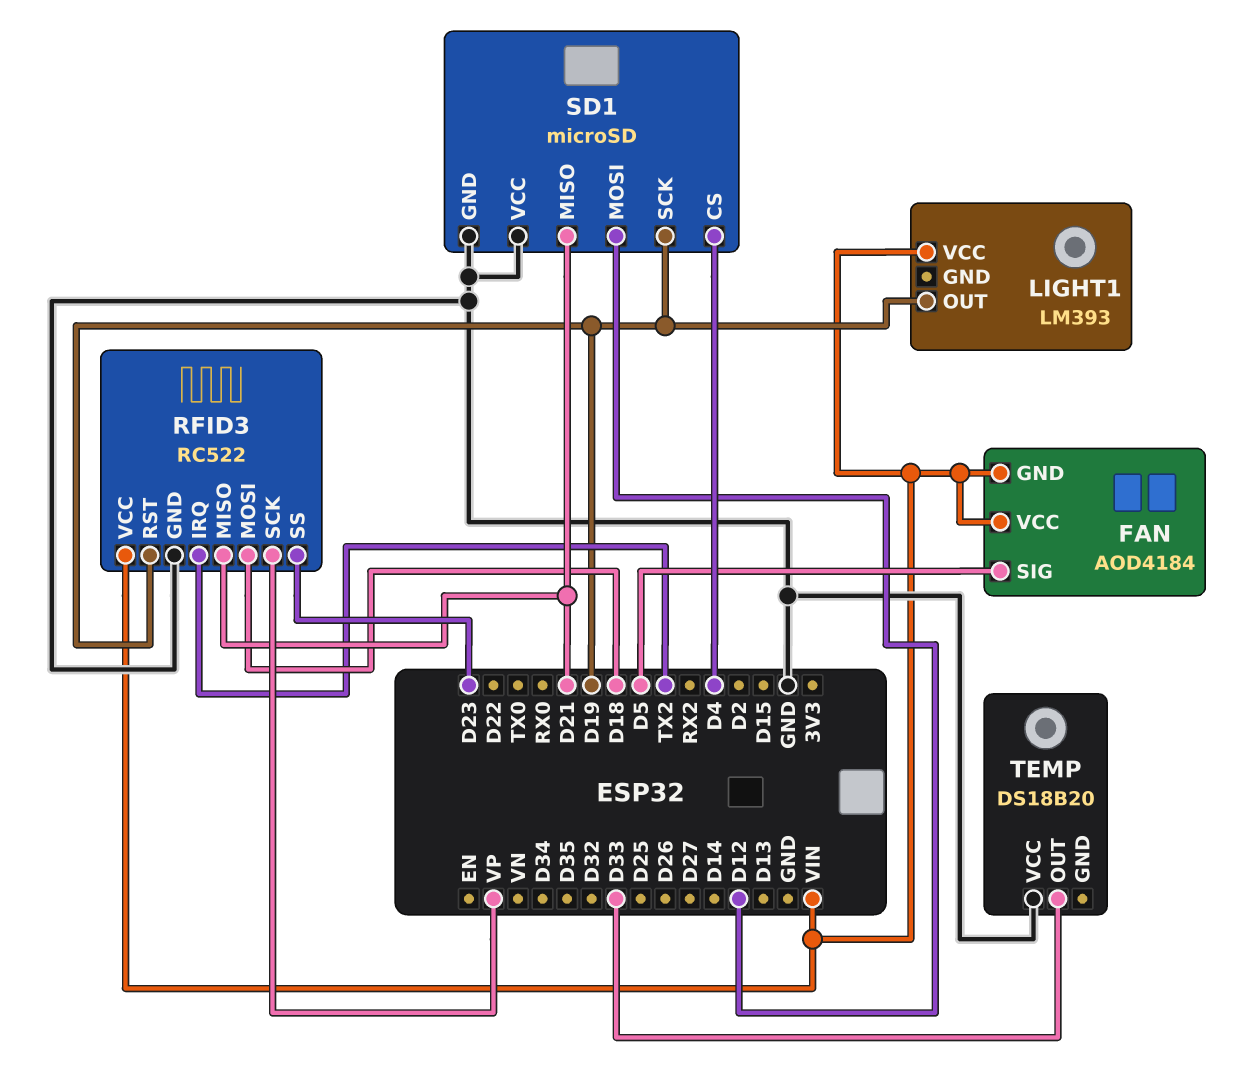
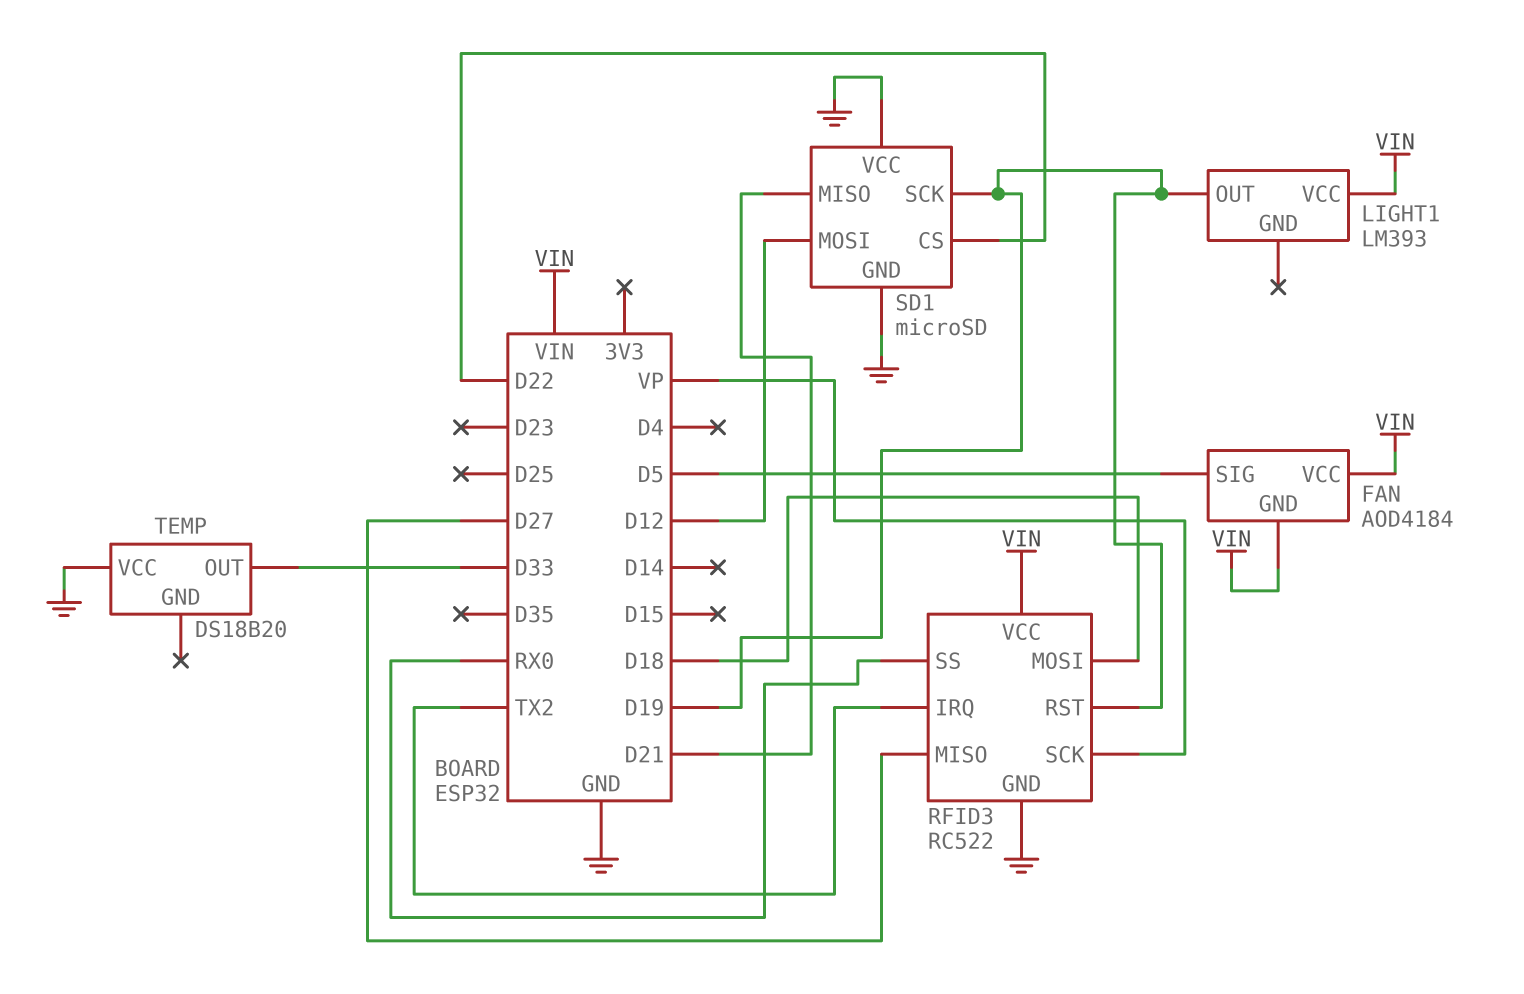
RFID3 pin MISO: D21 -> D27
RFID3 pin SS: D23 -> RX0
SD1 pin CS: D4 -> D22

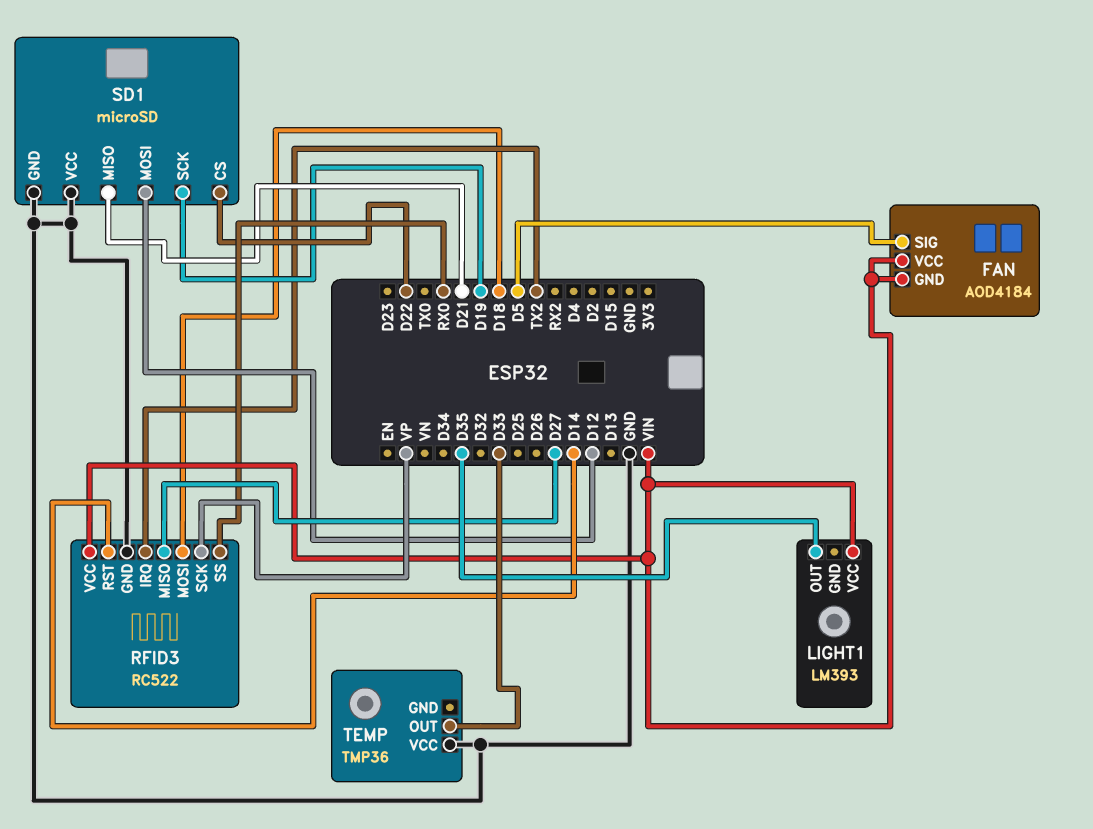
LIGHT1 pin OUT: D19 -> D35
RFID3 pin RST: D19 -> D14
TEMP: DS18B20 -> TMP36

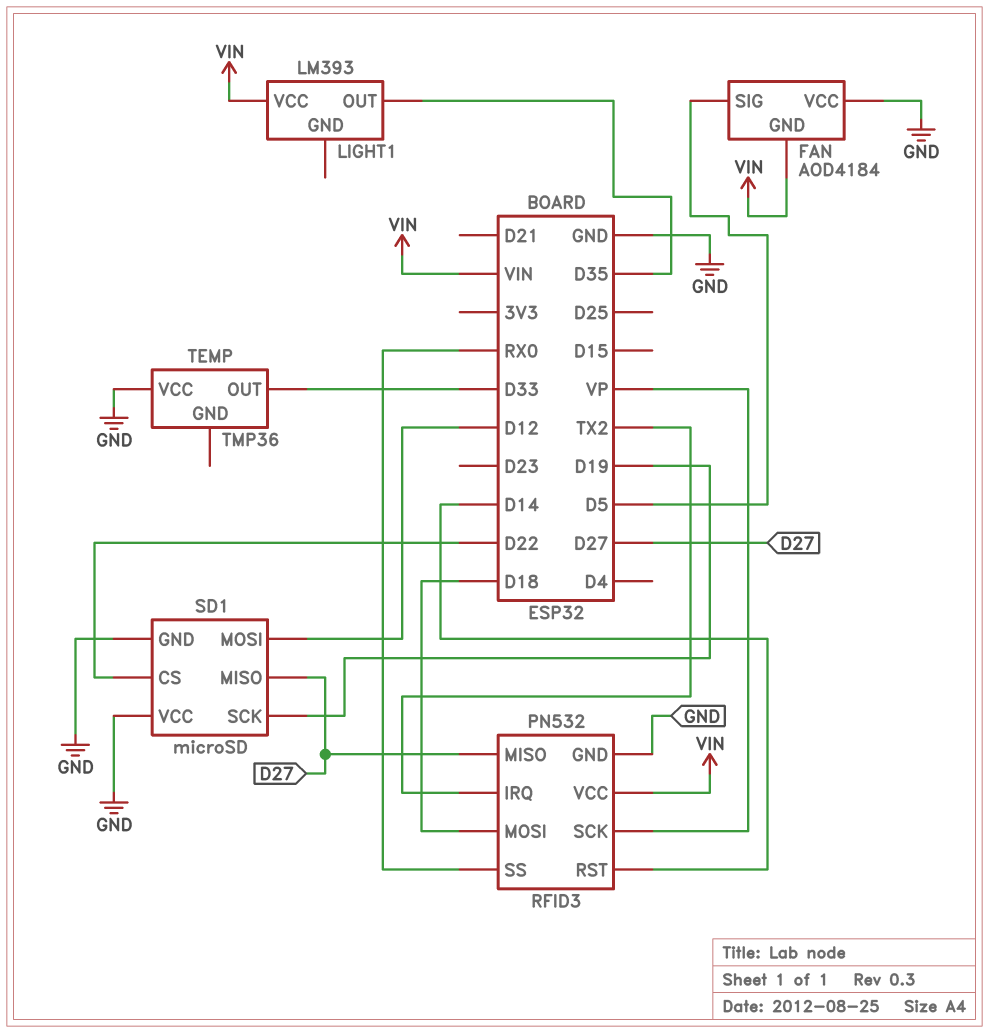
FAN pin VCC: VIN -> GND
RFID3: RC522 -> PN532
SD1 pin MISO: D21 -> D27

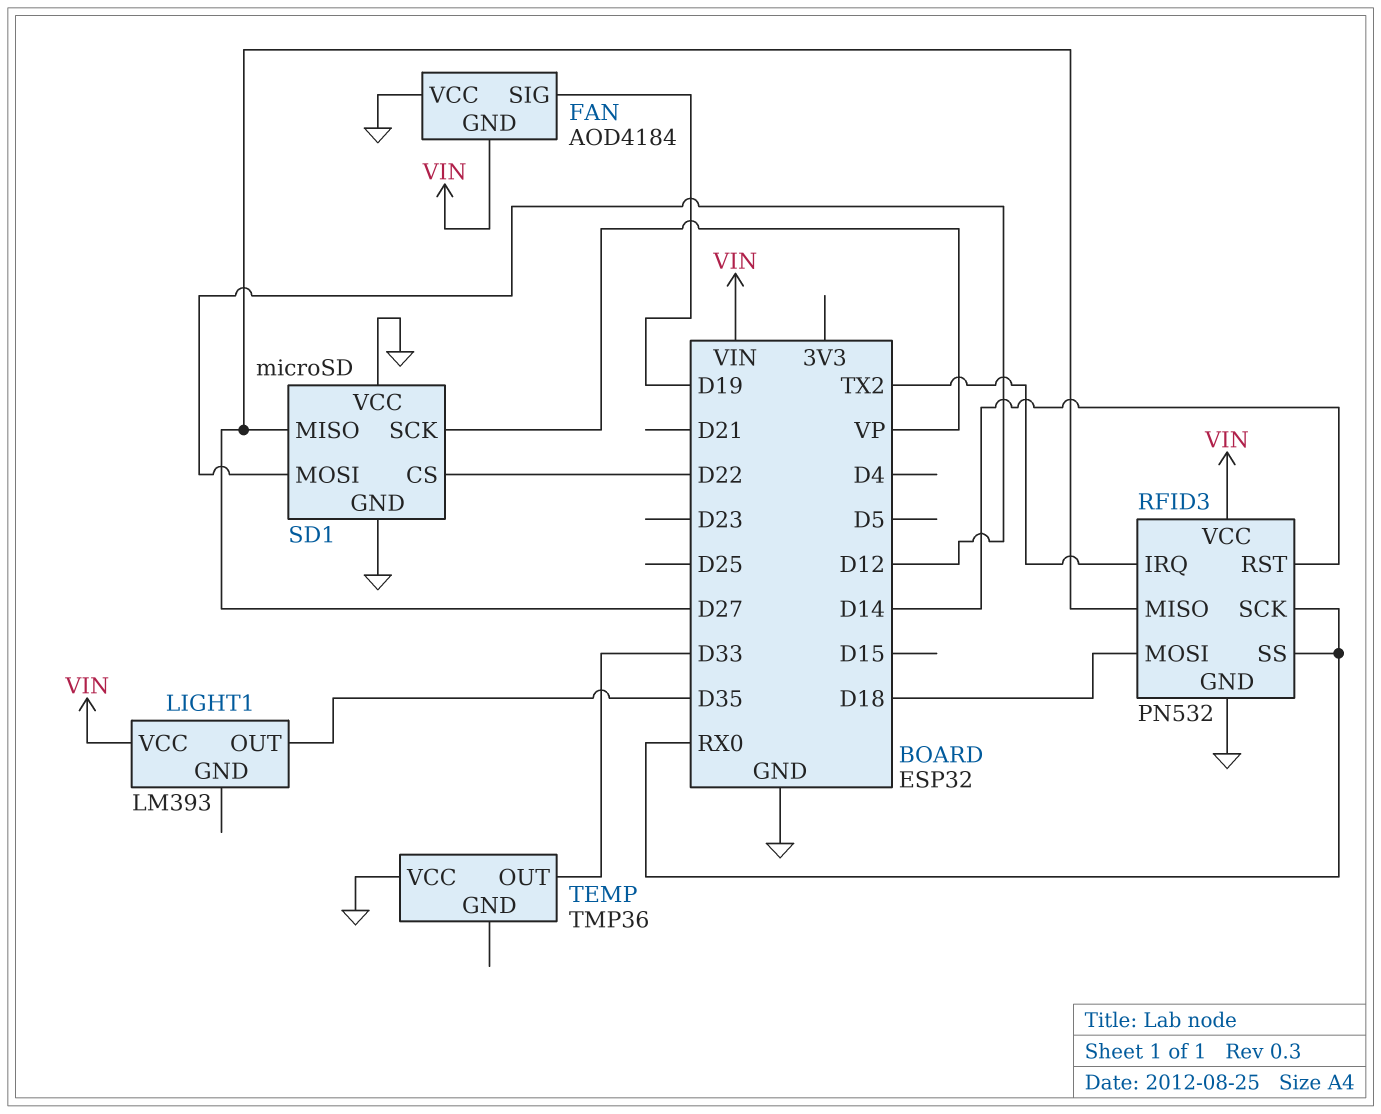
FAN pin SIG: D5 -> D19
RFID3 pin SCK: VP -> RX0
SD1 pin SCK: D19 -> VP

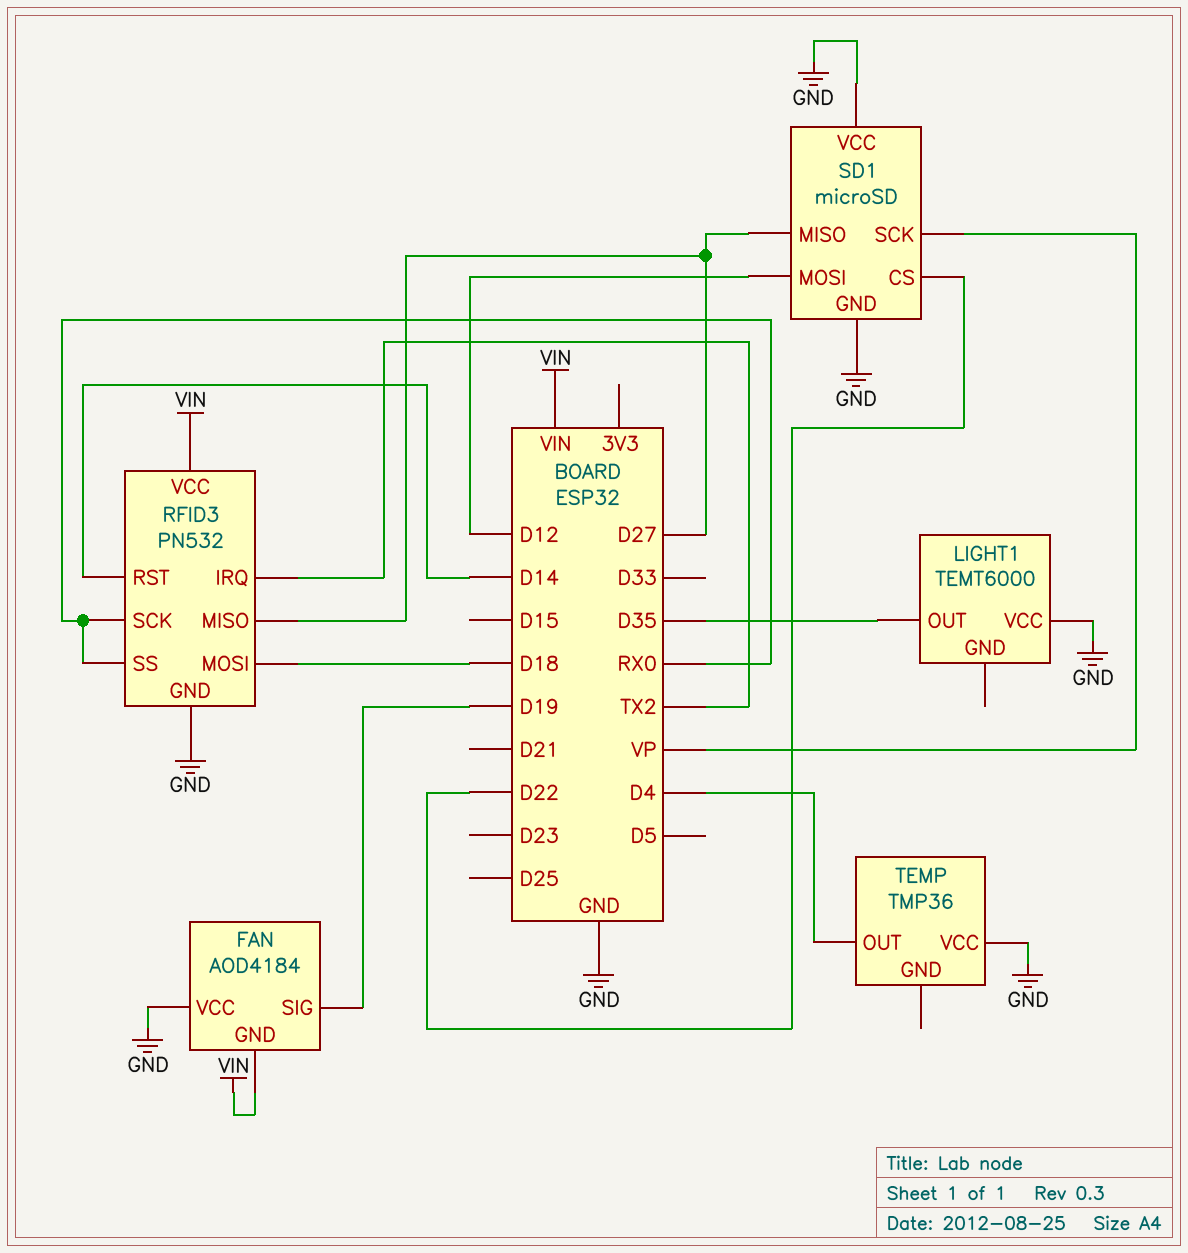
LIGHT1: LM393 -> TEMT6000
LIGHT1 pin VCC: VIN -> GND
TEMP pin OUT: D33 -> D4

